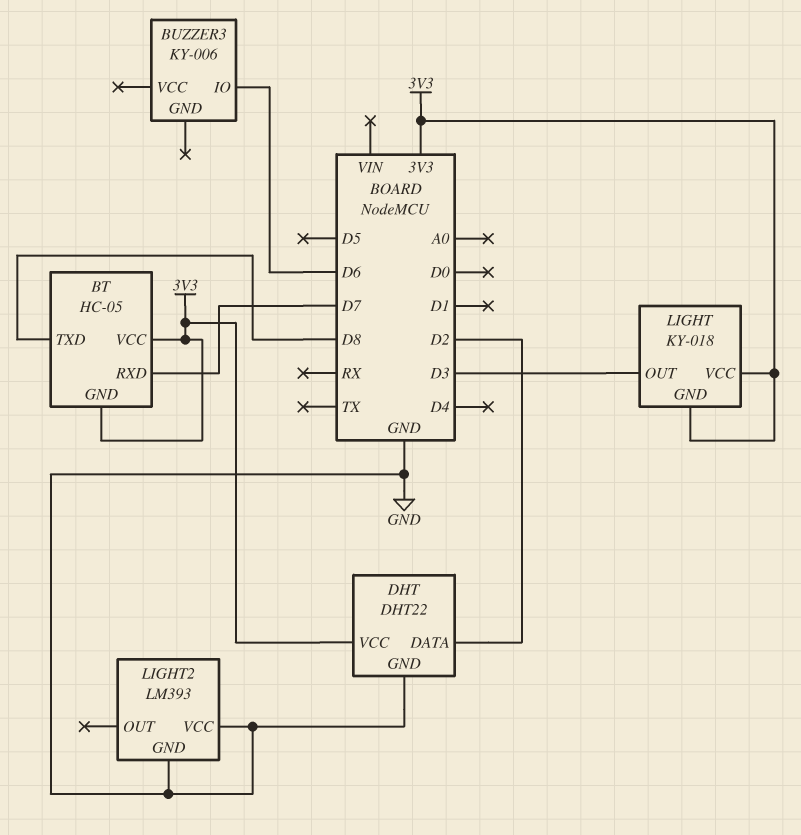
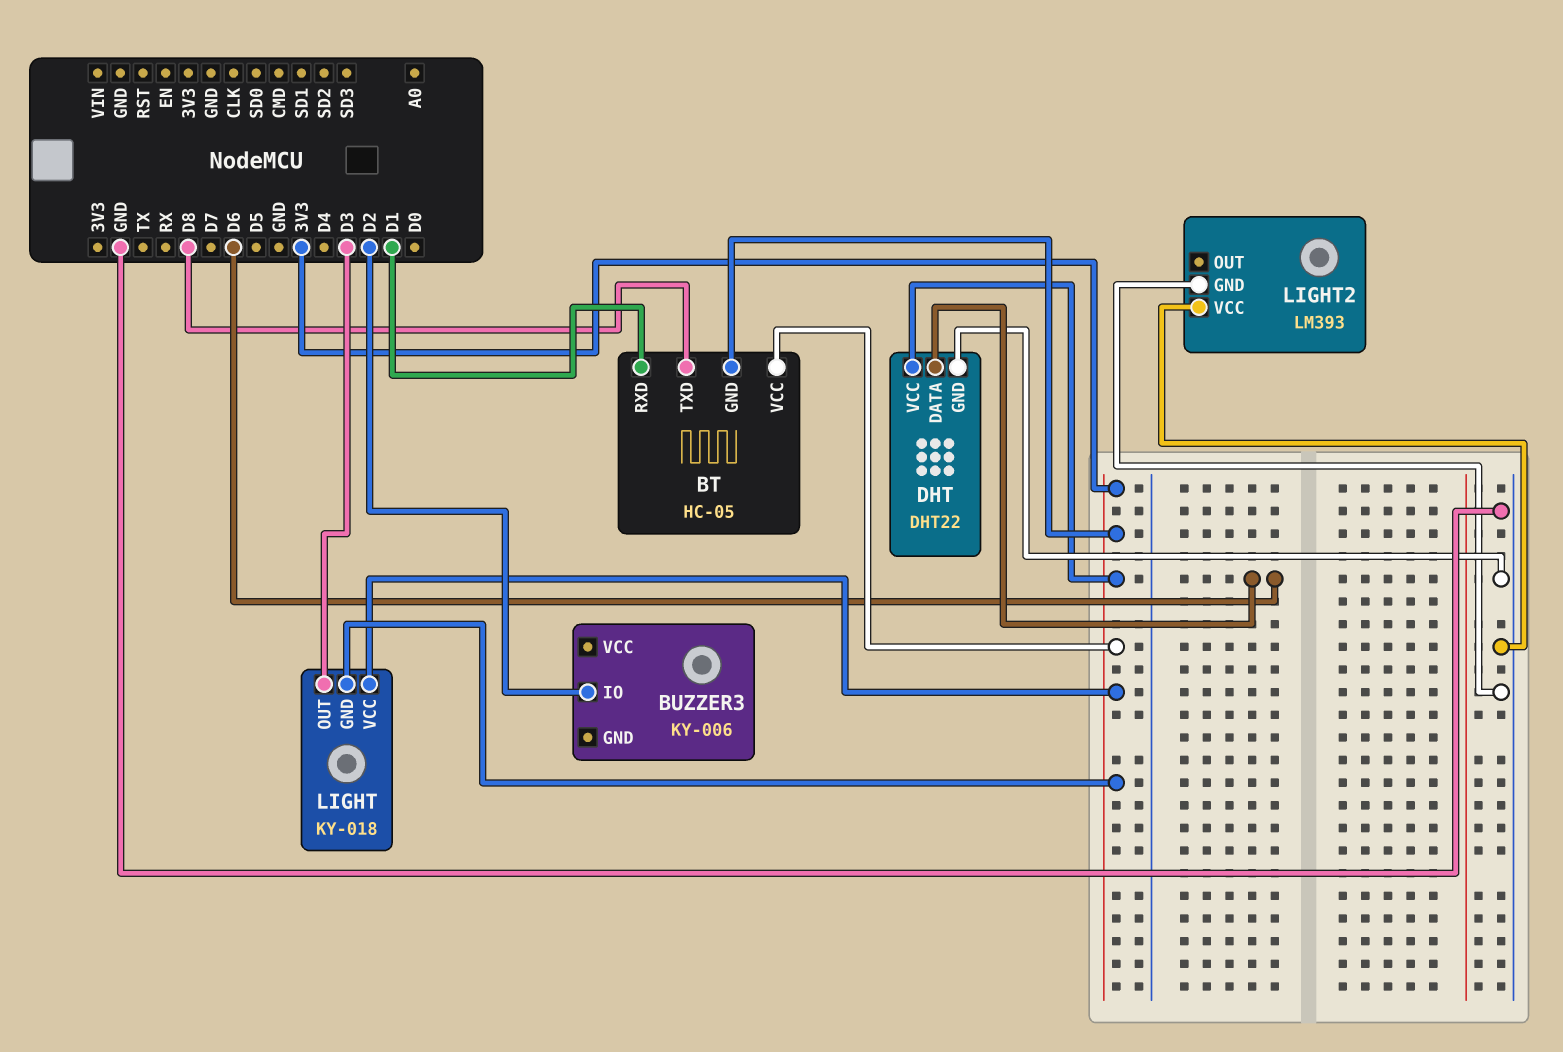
BT pin RXD: D7 -> D1
BUZZER3 pin IO: D6 -> D2
DHT pin DATA: D2 -> D6

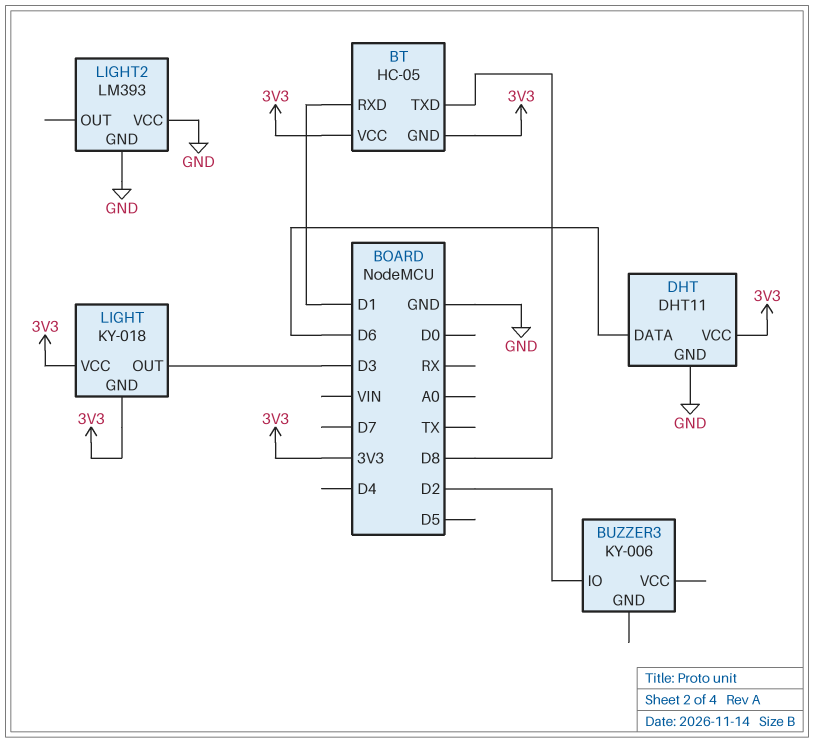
DHT: DHT22 -> DHT11

